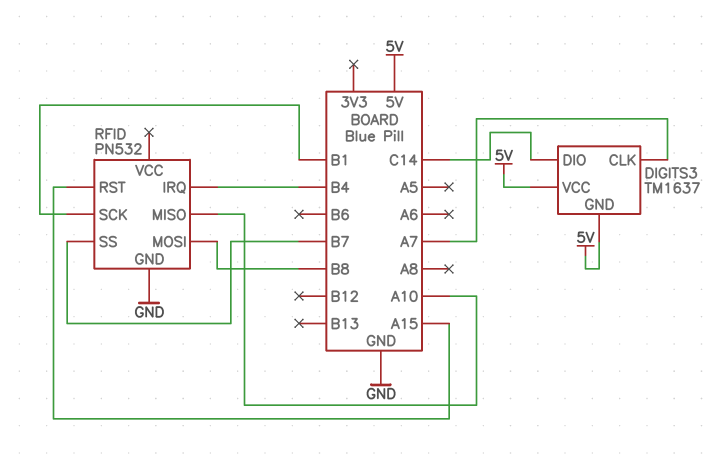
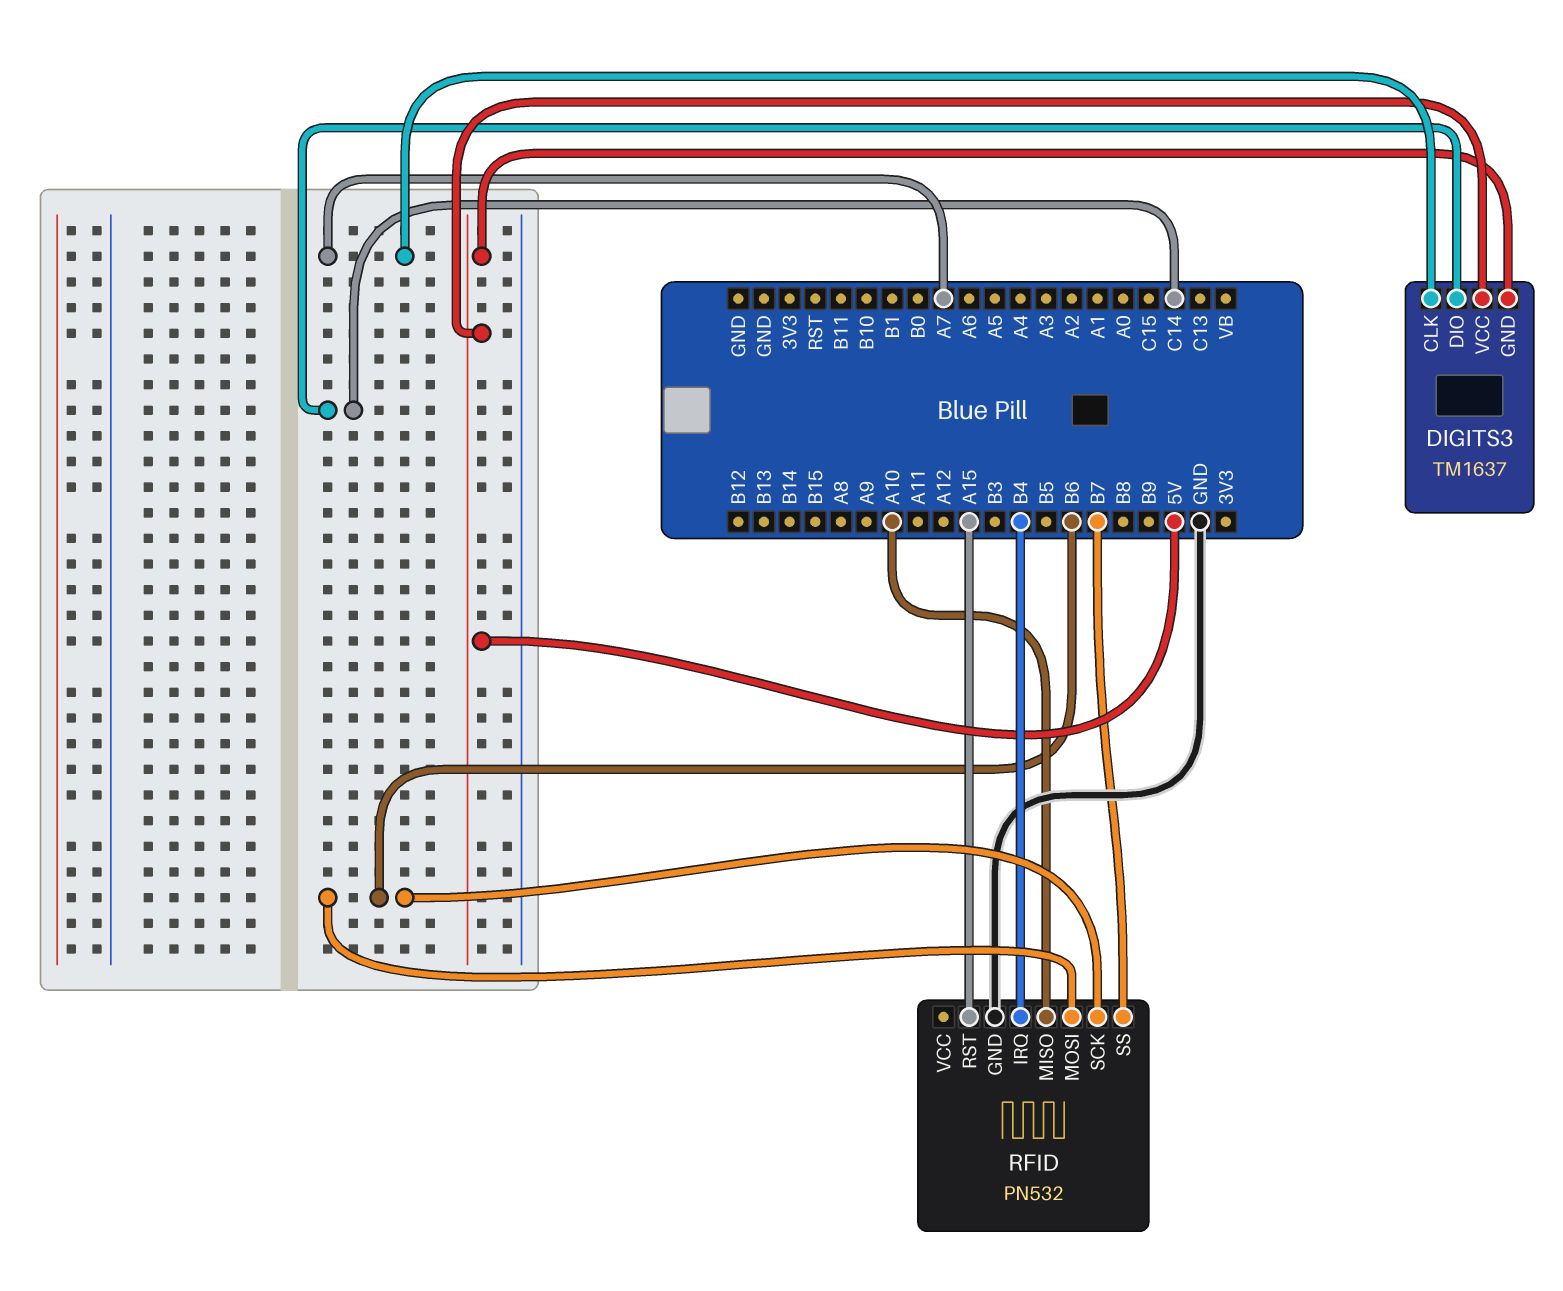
RFID pin MOSI: B8 -> B6
RFID pin SCK: B1 -> B6

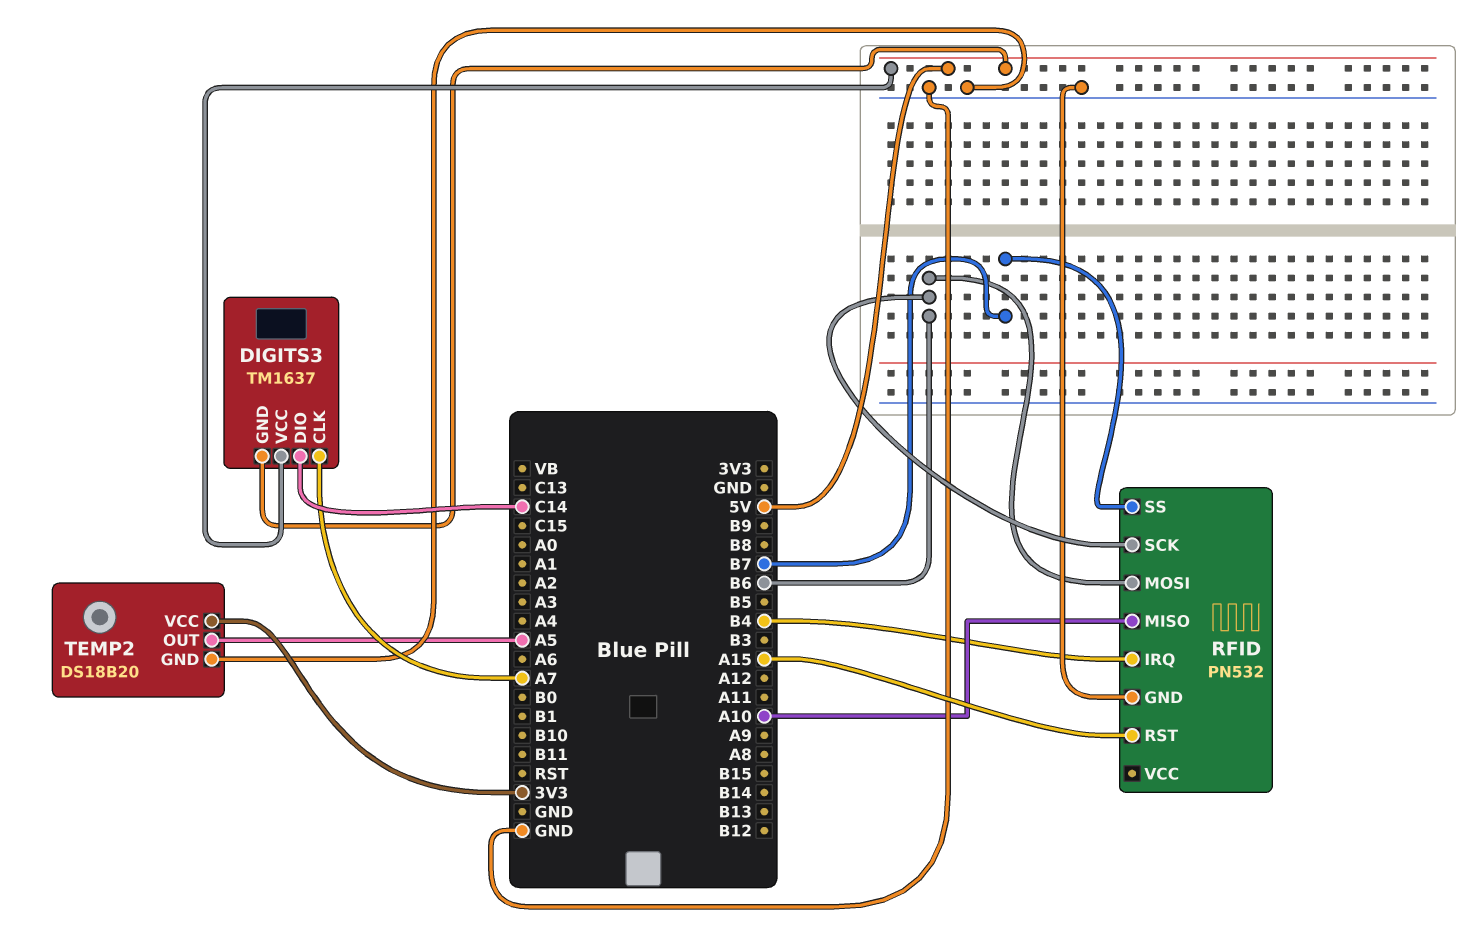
TEMP2: none -> DS18B20
TEMP2 pin GND: none -> GND
TEMP2 pin OUT: none -> A5
TEMP2 pin VCC: none -> 3V3

